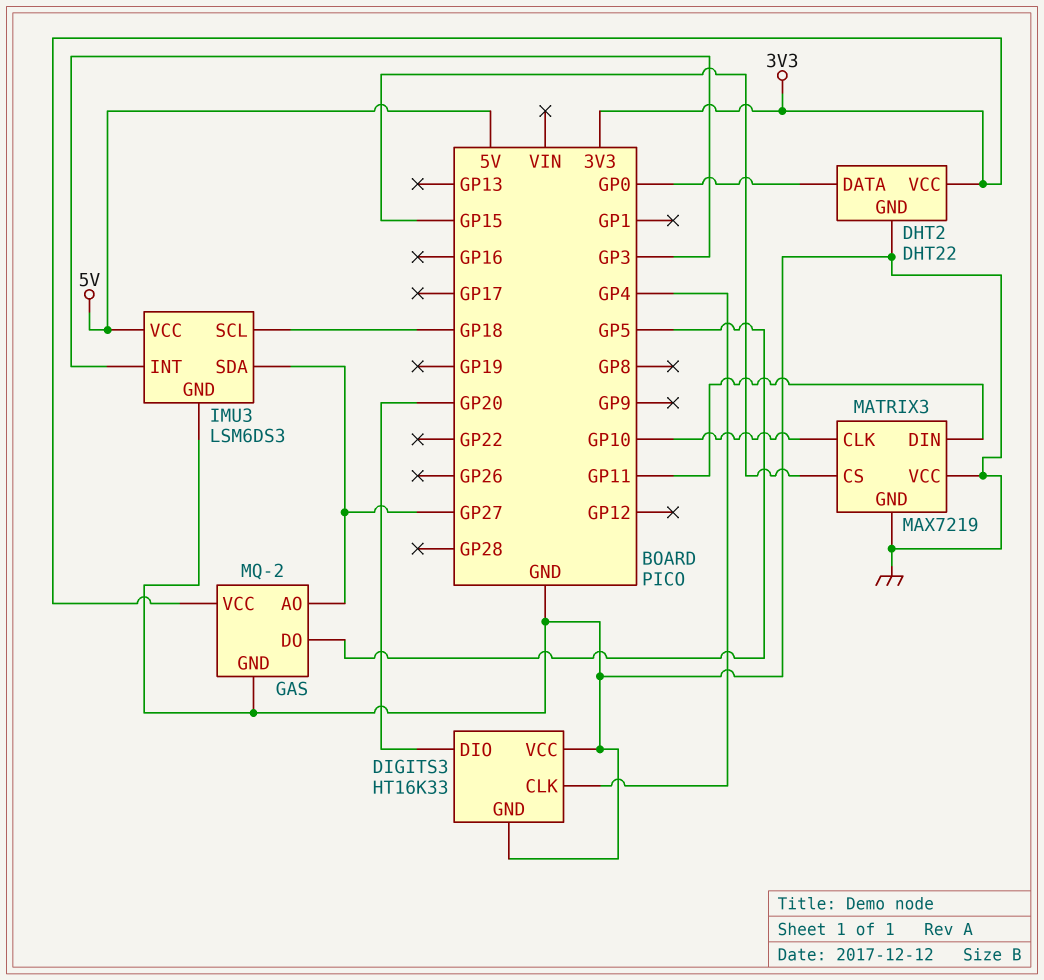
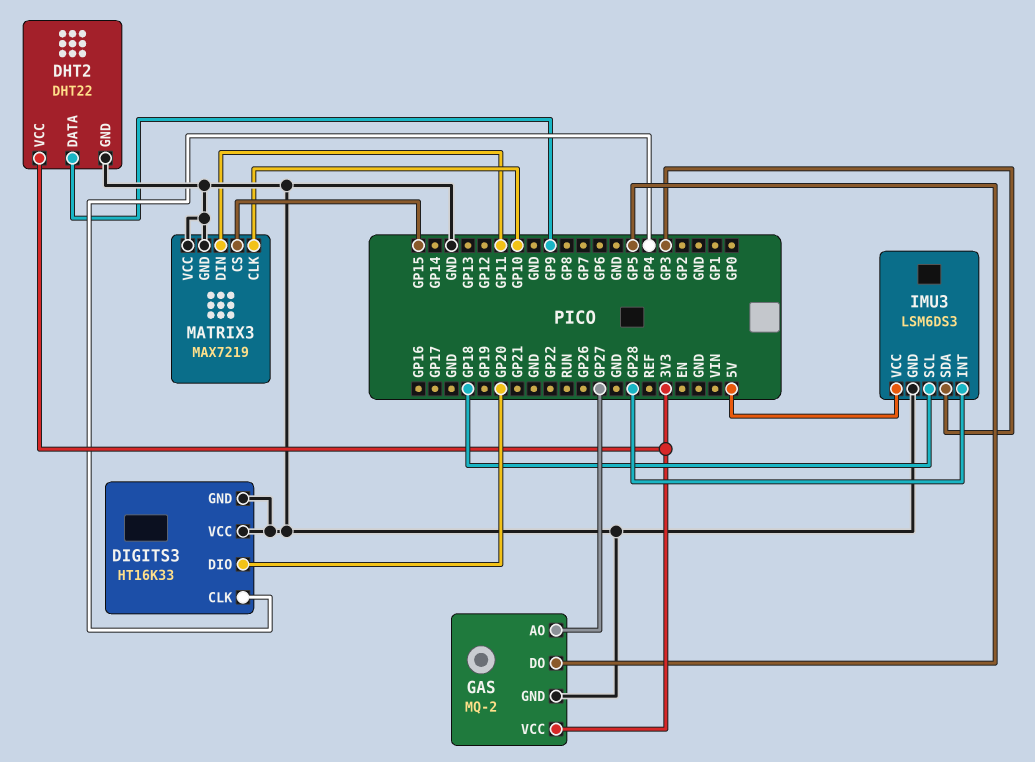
DHT2 pin DATA: GP0 -> GP9
IMU3 pin INT: GP3 -> GP28
IMU3 pin SDA: GP27 -> GP3

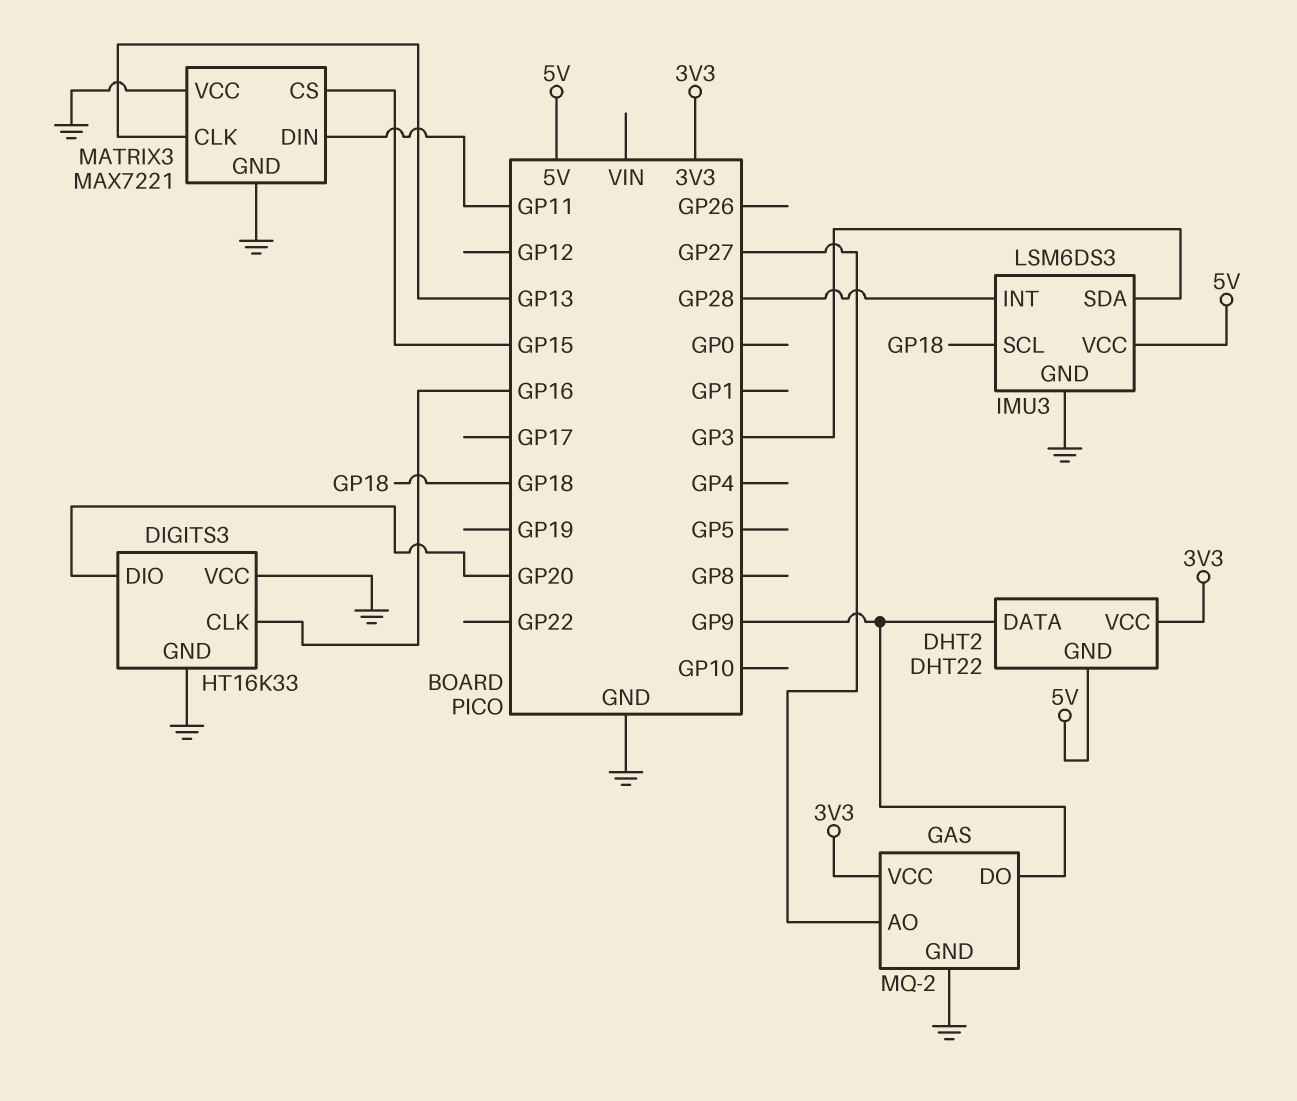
DHT2 pin GND: GND -> 5V
DIGITS3 pin CLK: GP4 -> GP16
GAS pin DO: GP5 -> GP9
MATRIX3: MAX7219 -> MAX7221
MATRIX3 pin CLK: GP10 -> GP13

